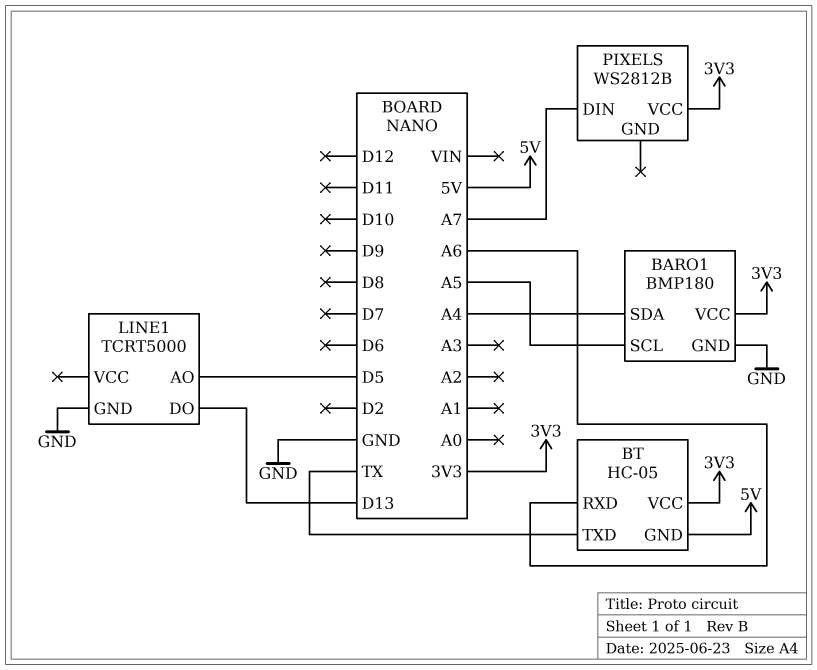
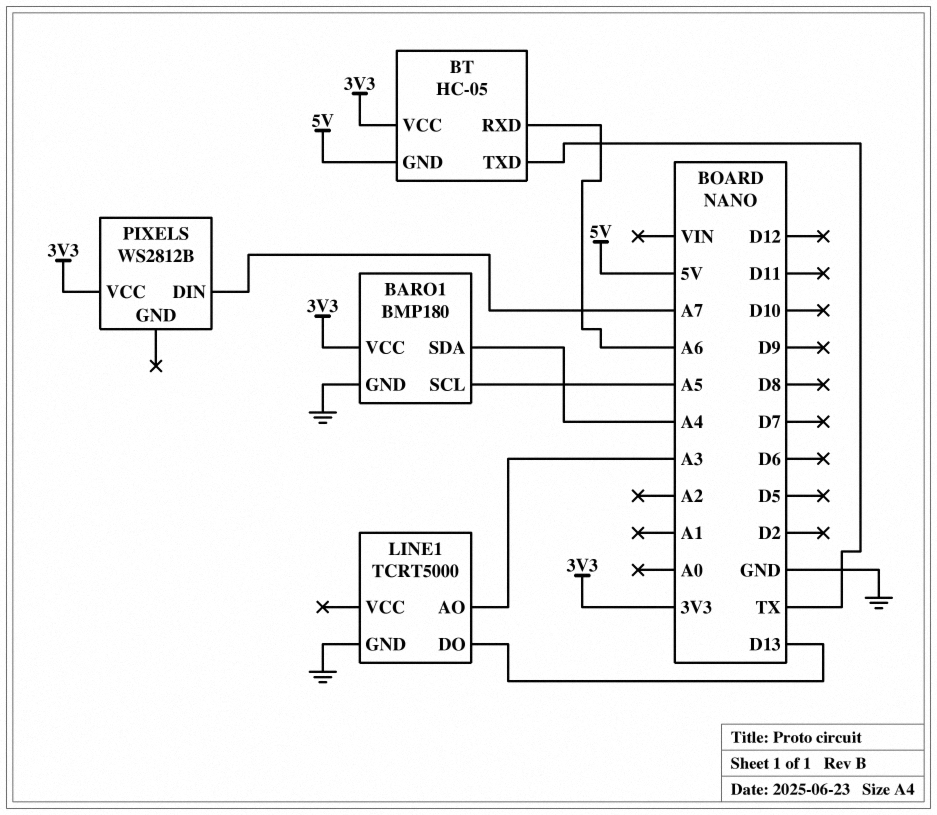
LINE1 pin AO: D5 -> A3

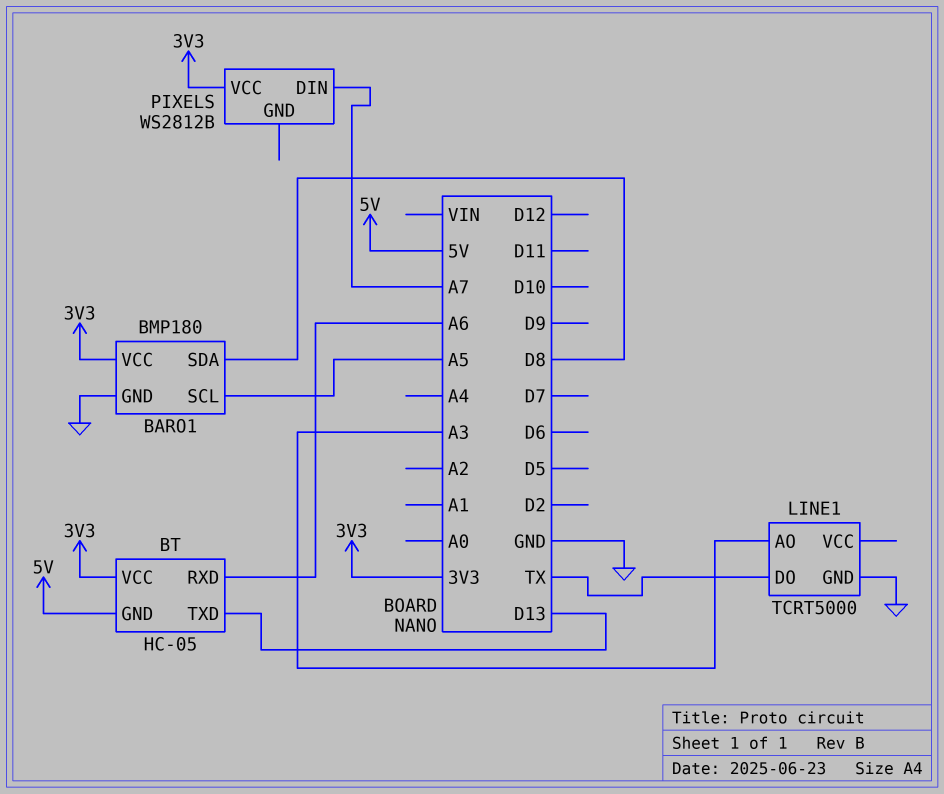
BARO1 pin SDA: A4 -> D8
BT pin TXD: TX -> D13
LINE1 pin DO: D13 -> TX

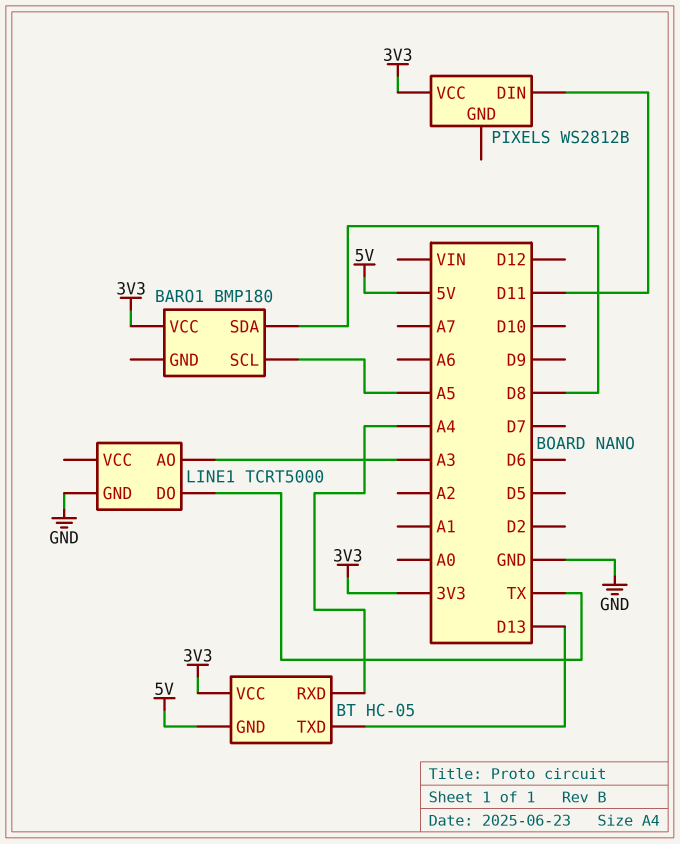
BARO1 pin GND: GND -> none
BT pin RXD: A6 -> A4
PIXELS pin DIN: A7 -> D11

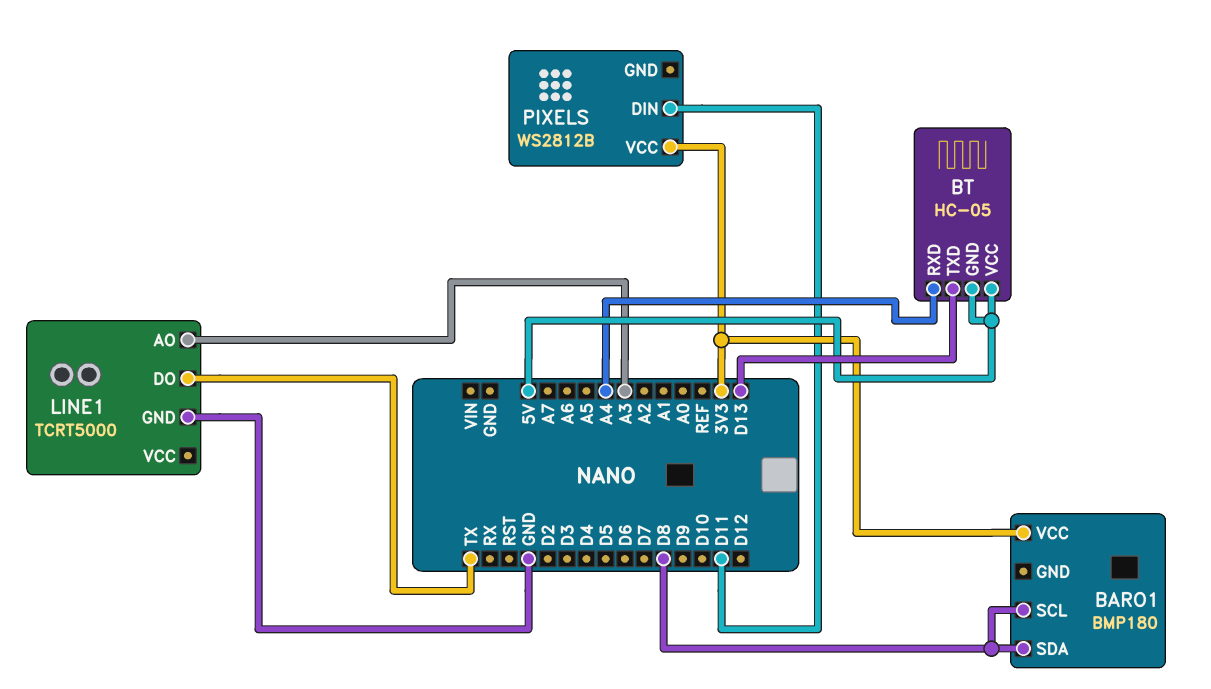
BARO1 pin SCL: A5 -> D8
BT pin VCC: 3V3 -> 5V

